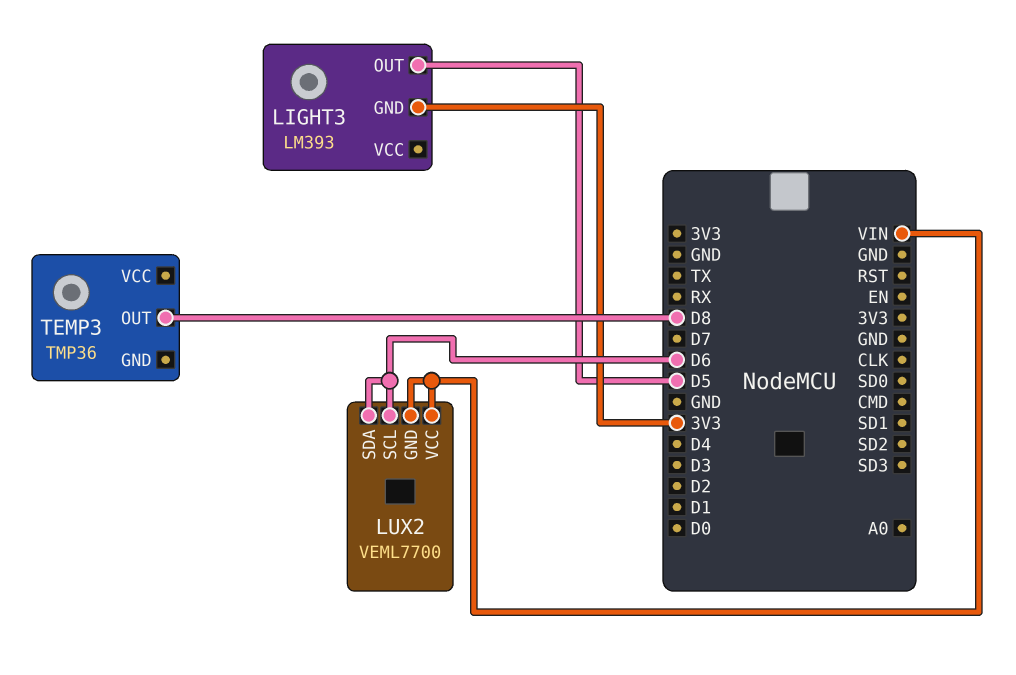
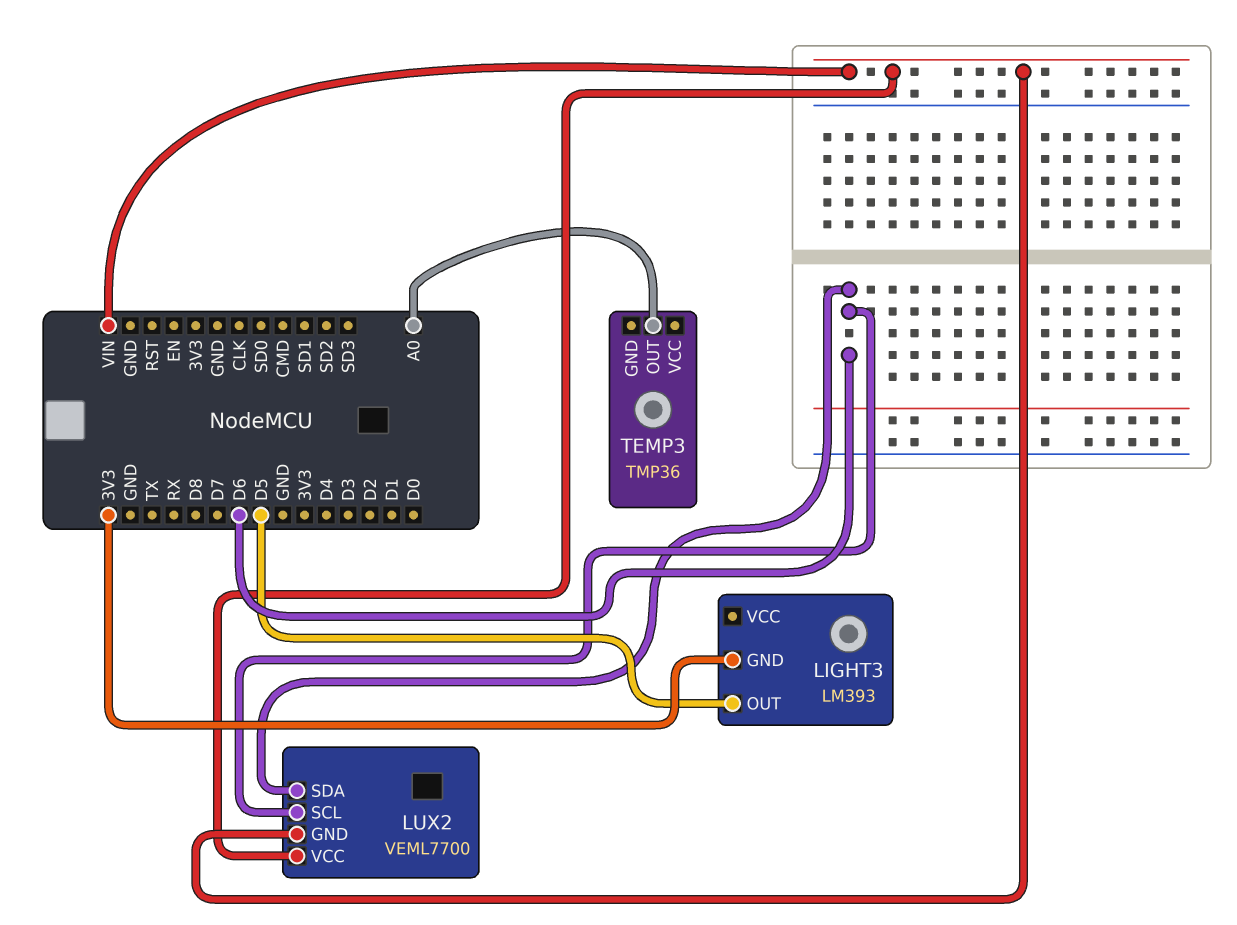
TEMP3 pin OUT: D8 -> A0

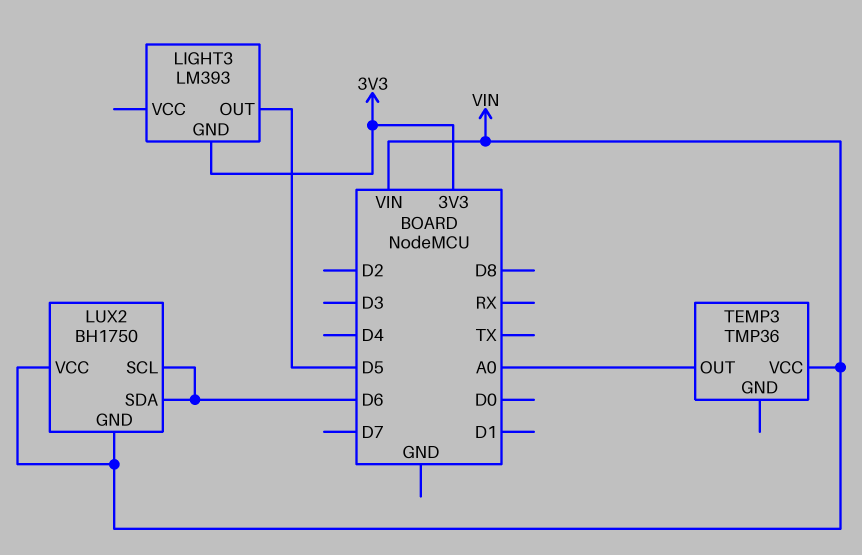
LUX2: VEML7700 -> BH1750
TEMP3 pin VCC: none -> VIN

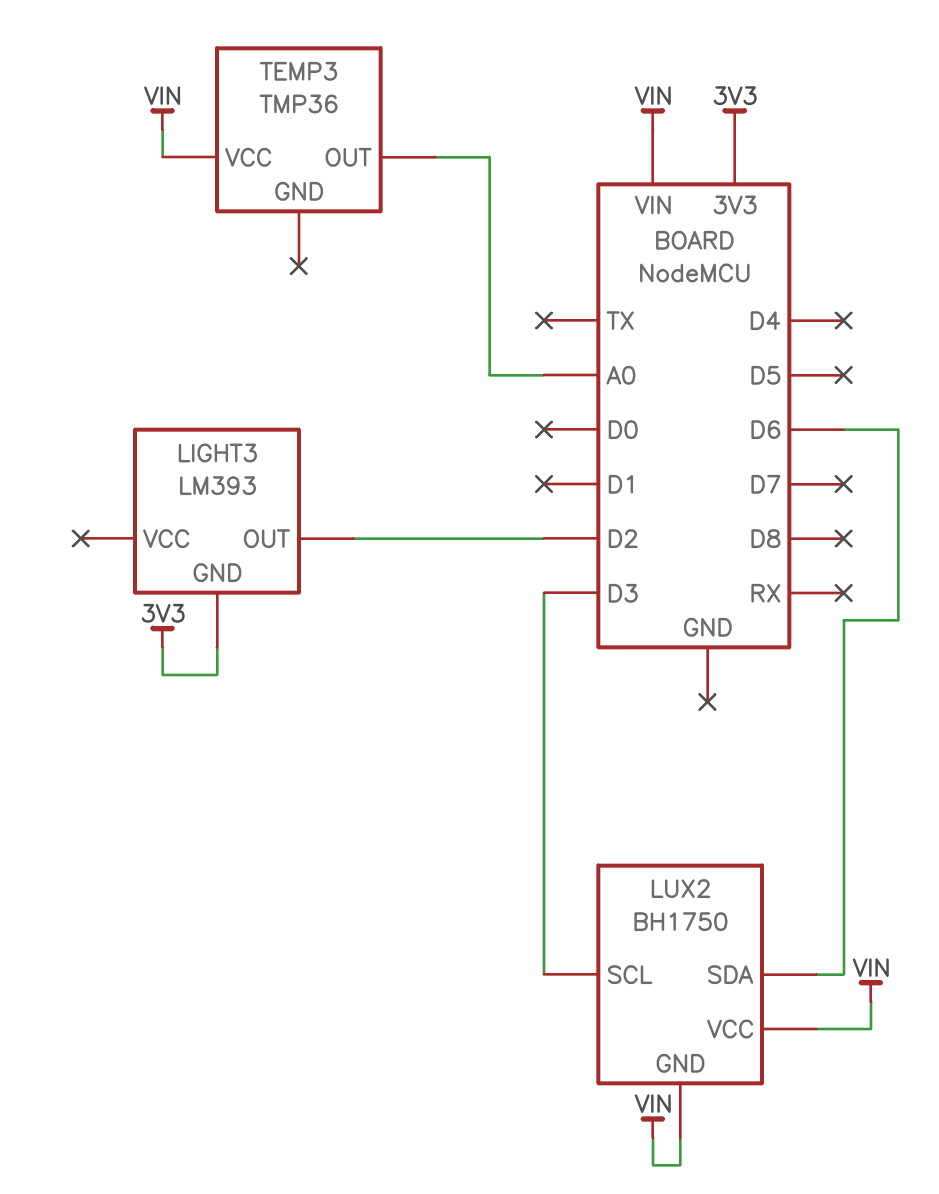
LIGHT3 pin OUT: D5 -> D2
LUX2 pin SCL: D6 -> D3

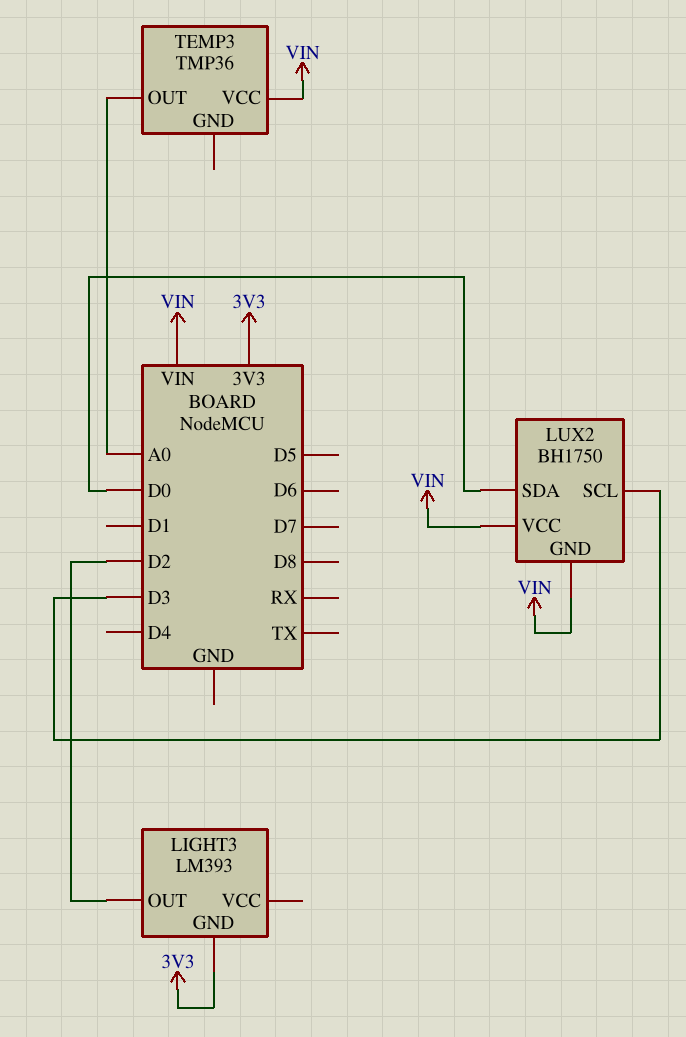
LUX2 pin SDA: D6 -> D0

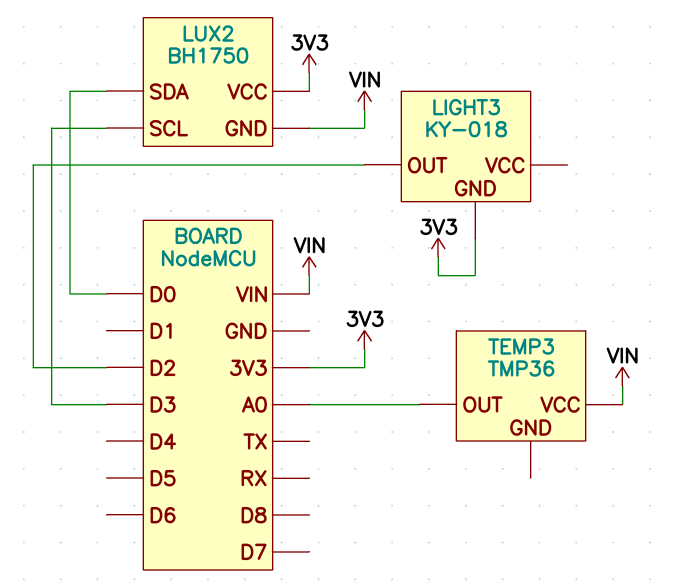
LIGHT3: LM393 -> KY-018
LUX2 pin VCC: VIN -> 3V3

